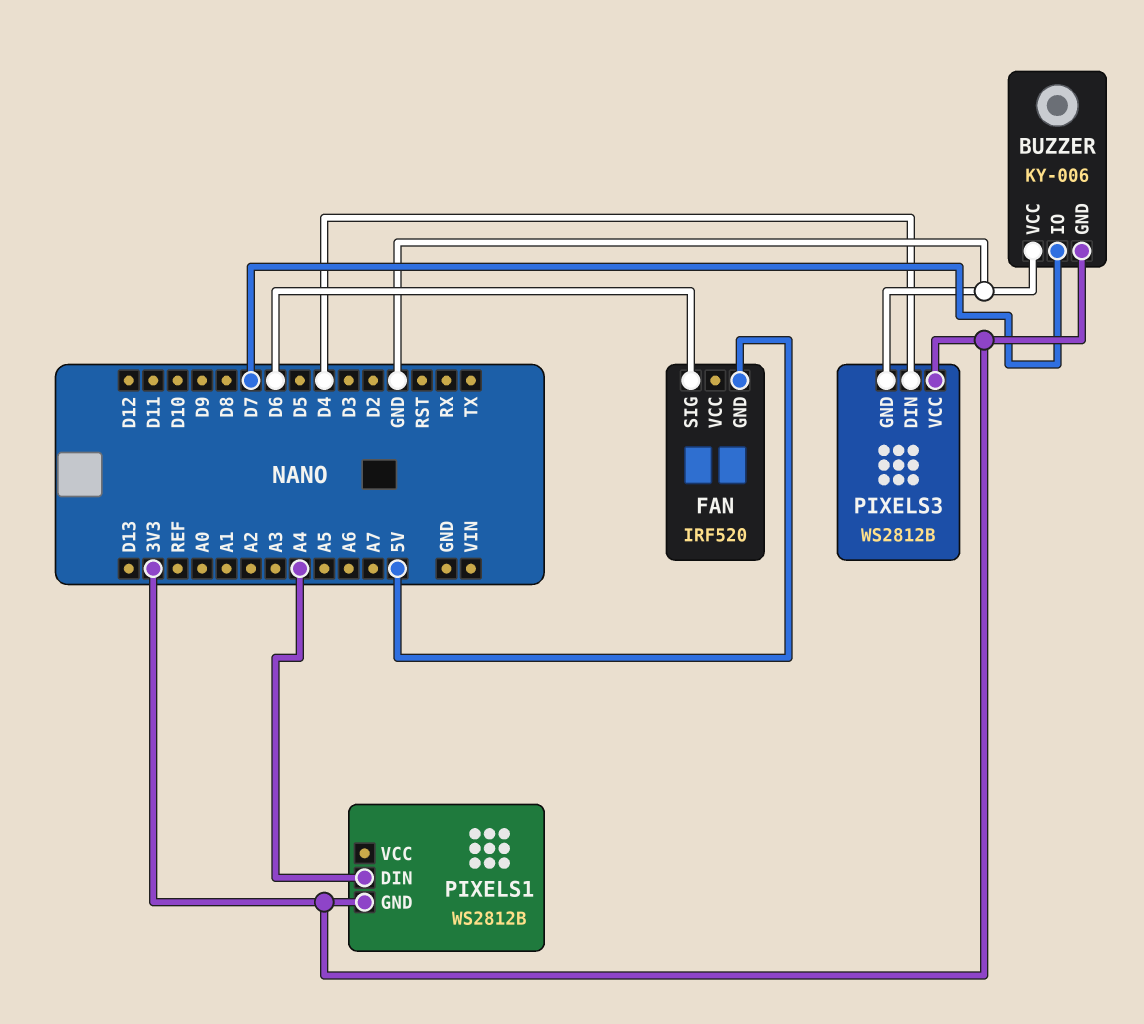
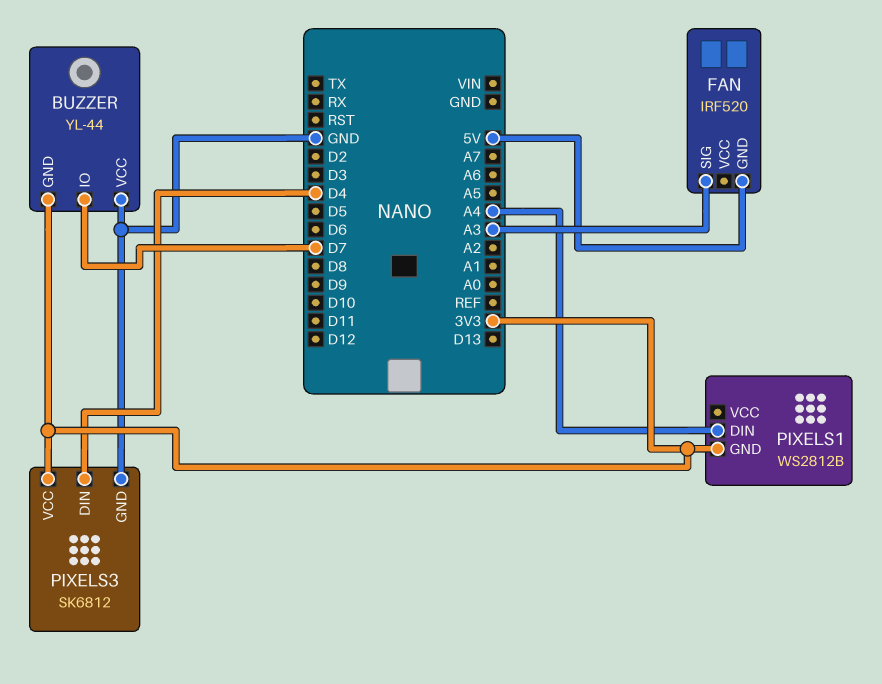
BUZZER: KY-006 -> YL-44
FAN pin SIG: D6 -> A3
PIXELS3: WS2812B -> SK6812

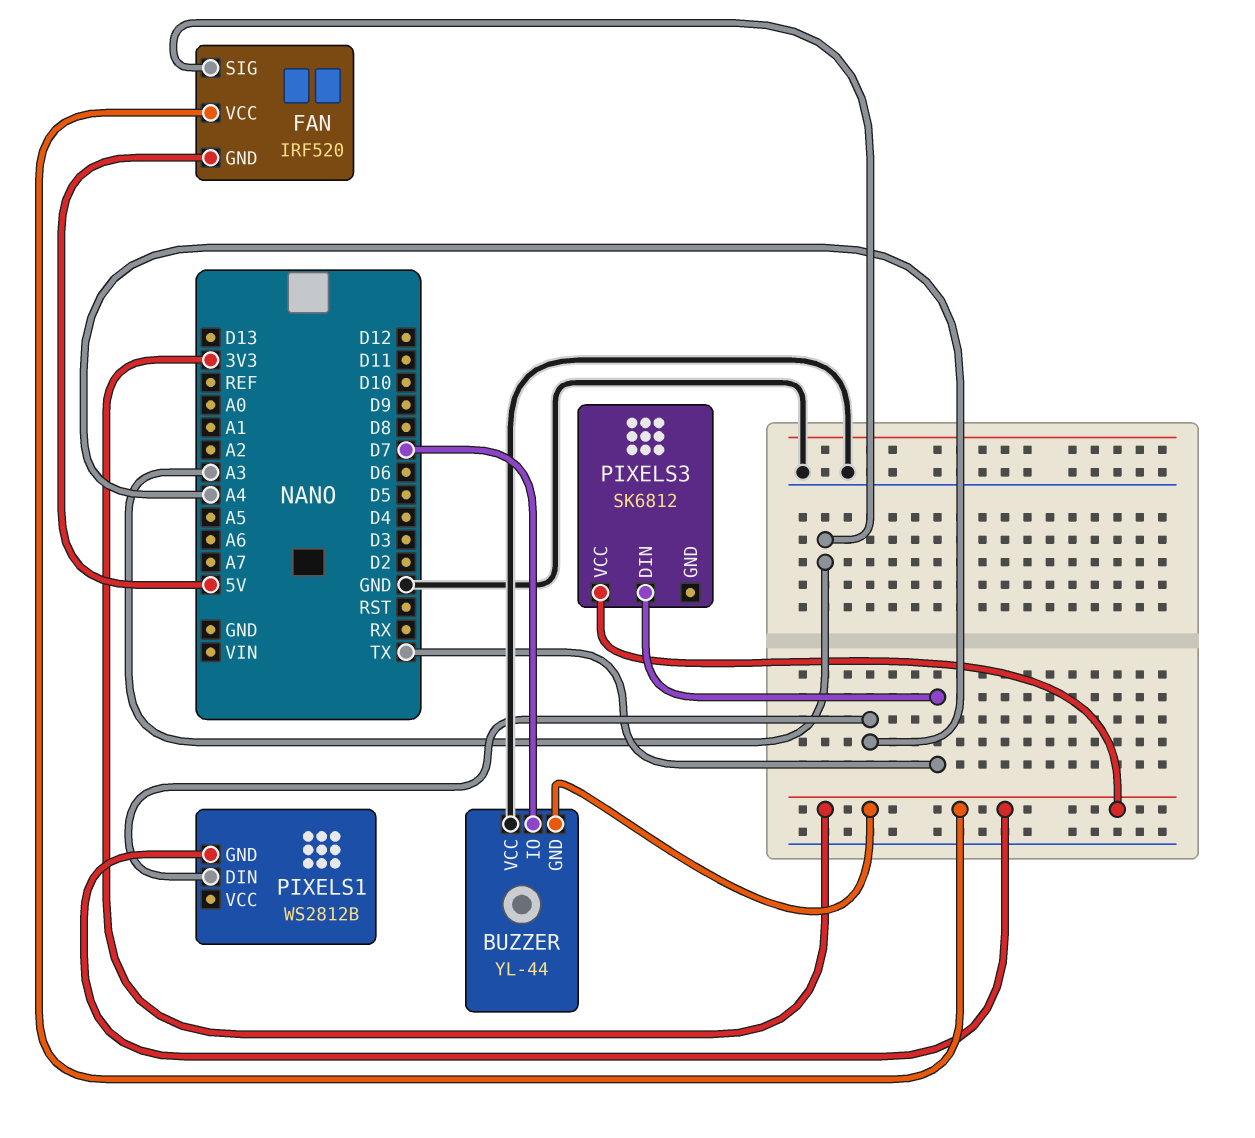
FAN pin VCC: none -> 3V3
PIXELS3 pin DIN: D4 -> TX
PIXELS3 pin GND: GND -> none

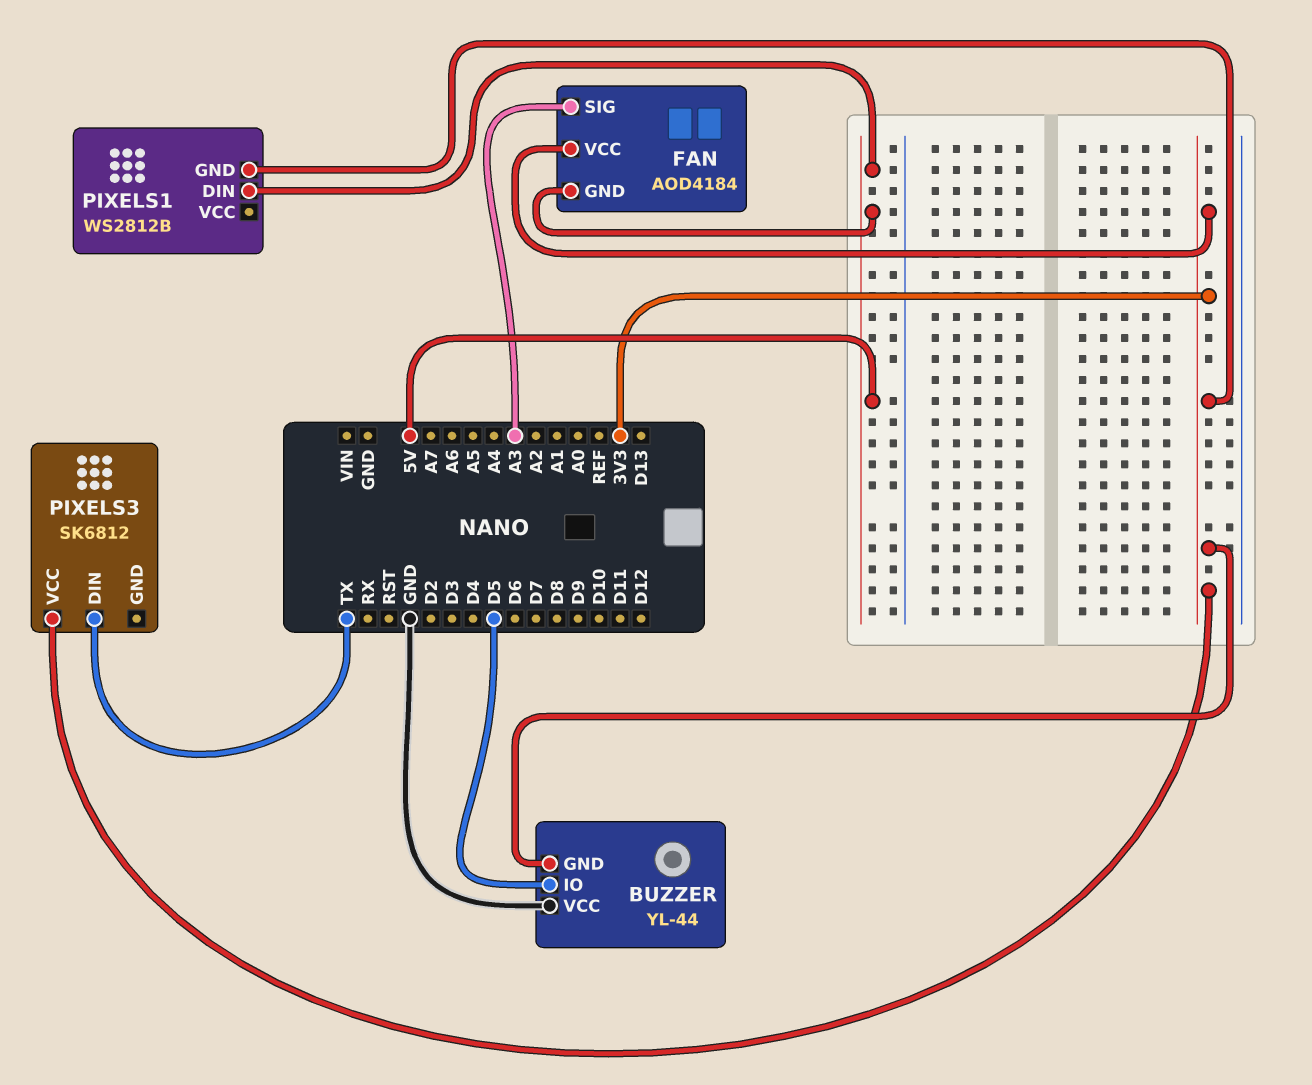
BUZZER pin IO: D7 -> D5
FAN: IRF520 -> AOD4184
PIXELS1 pin DIN: A4 -> 5V

